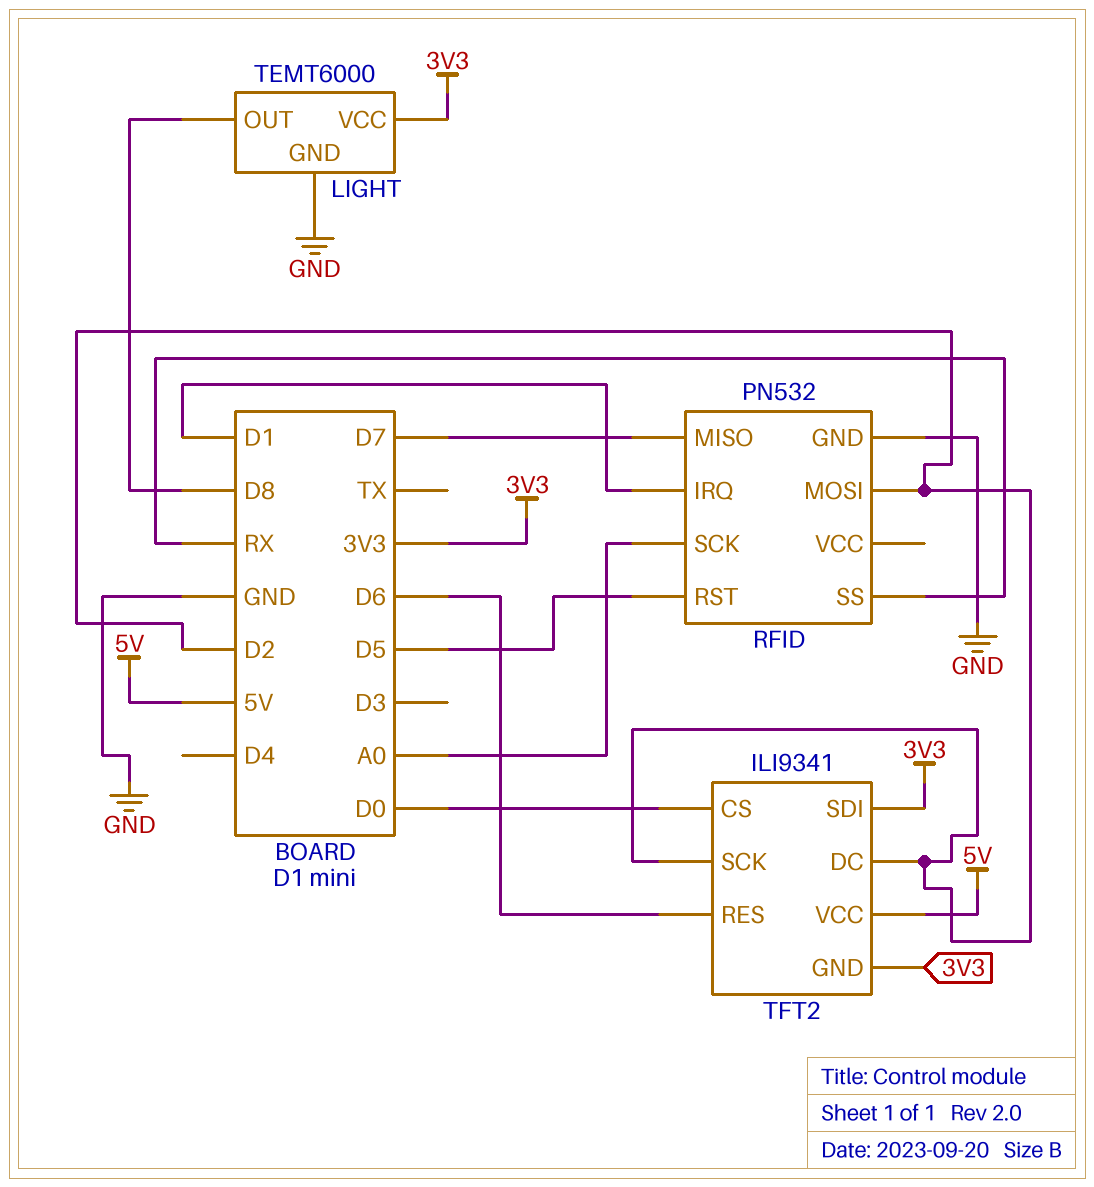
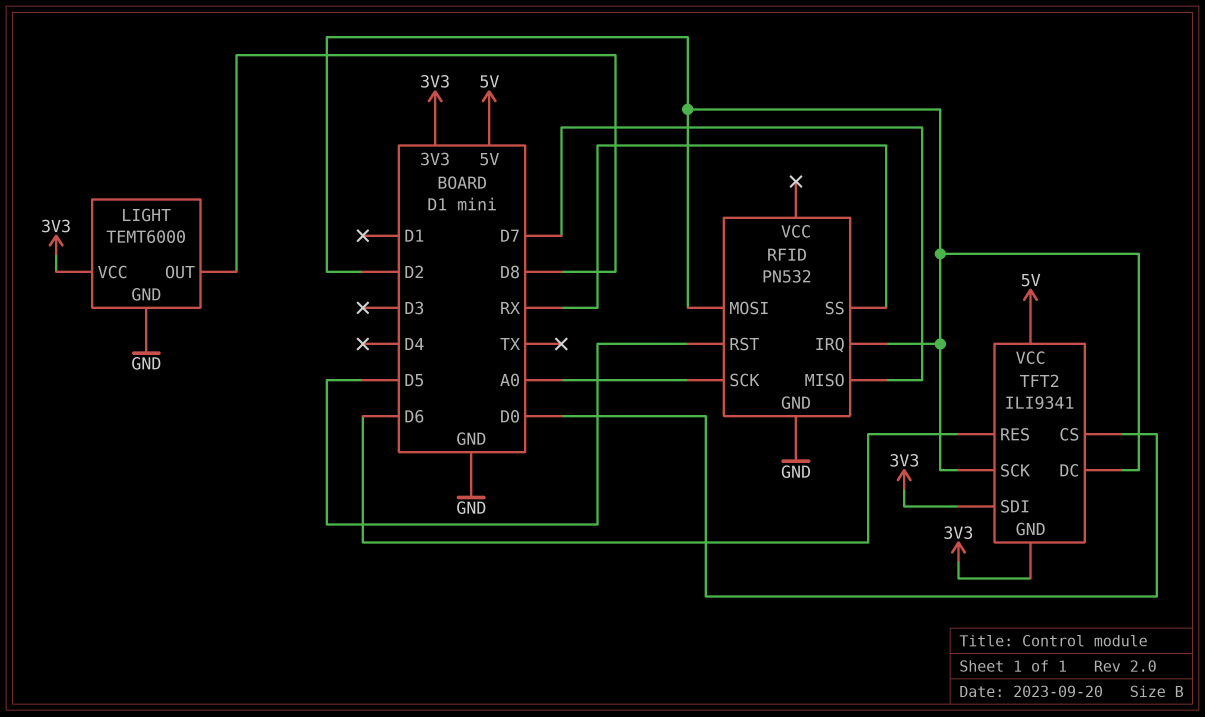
RFID pin IRQ: D1 -> D2

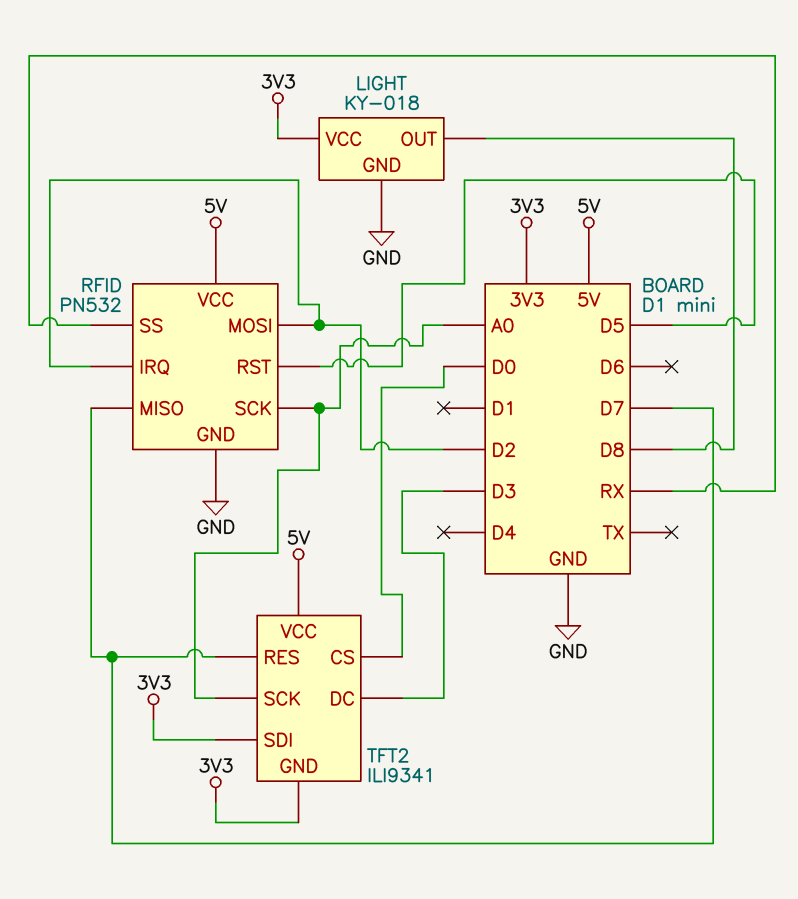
LIGHT: TEMT6000 -> KY-018
RFID pin VCC: none -> 5V
TFT2 pin DC: D2 -> D3
TFT2 pin RES: D6 -> D7
TFT2 pin SCK: D2 -> A0

